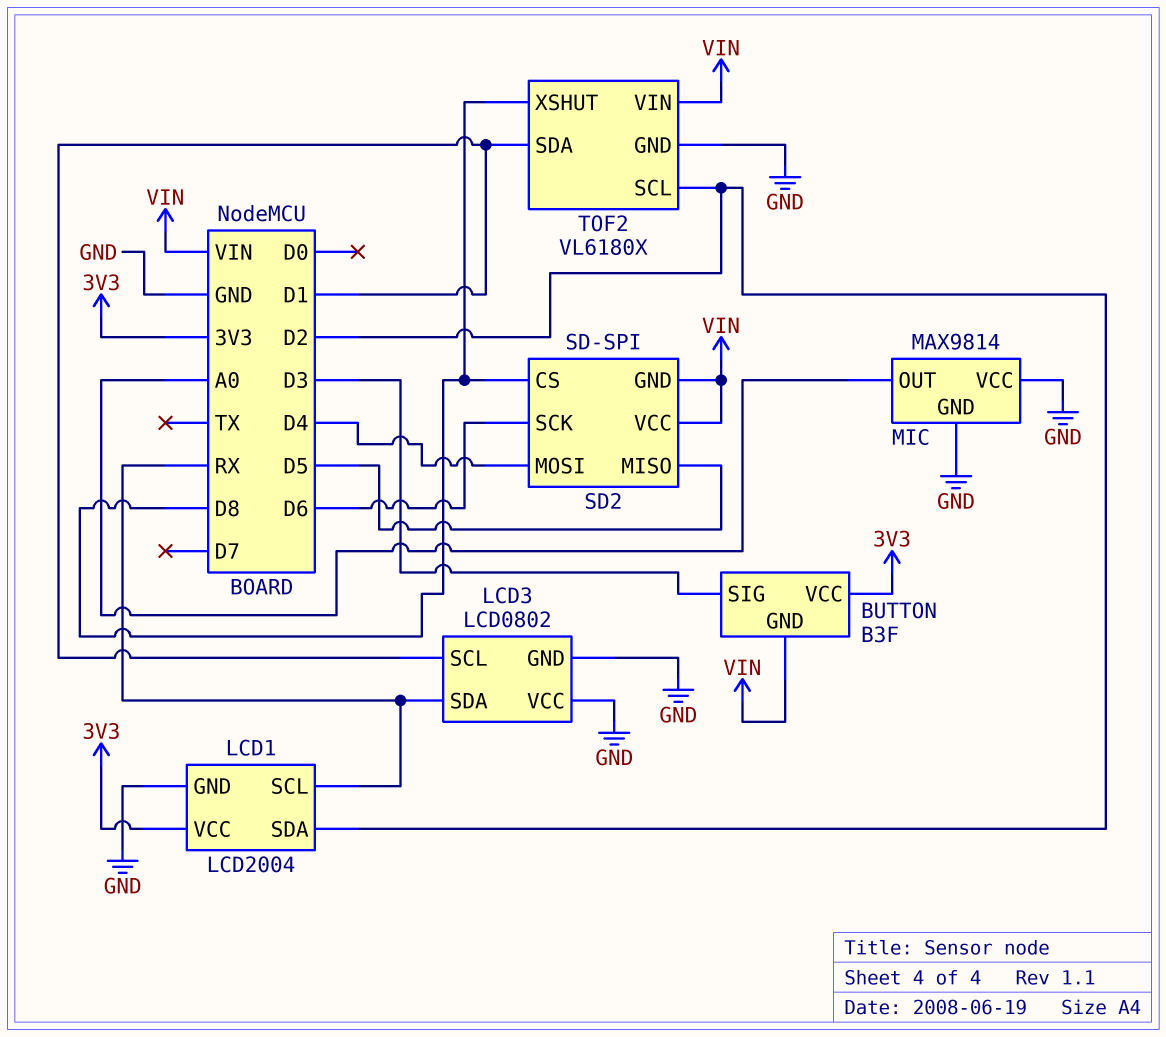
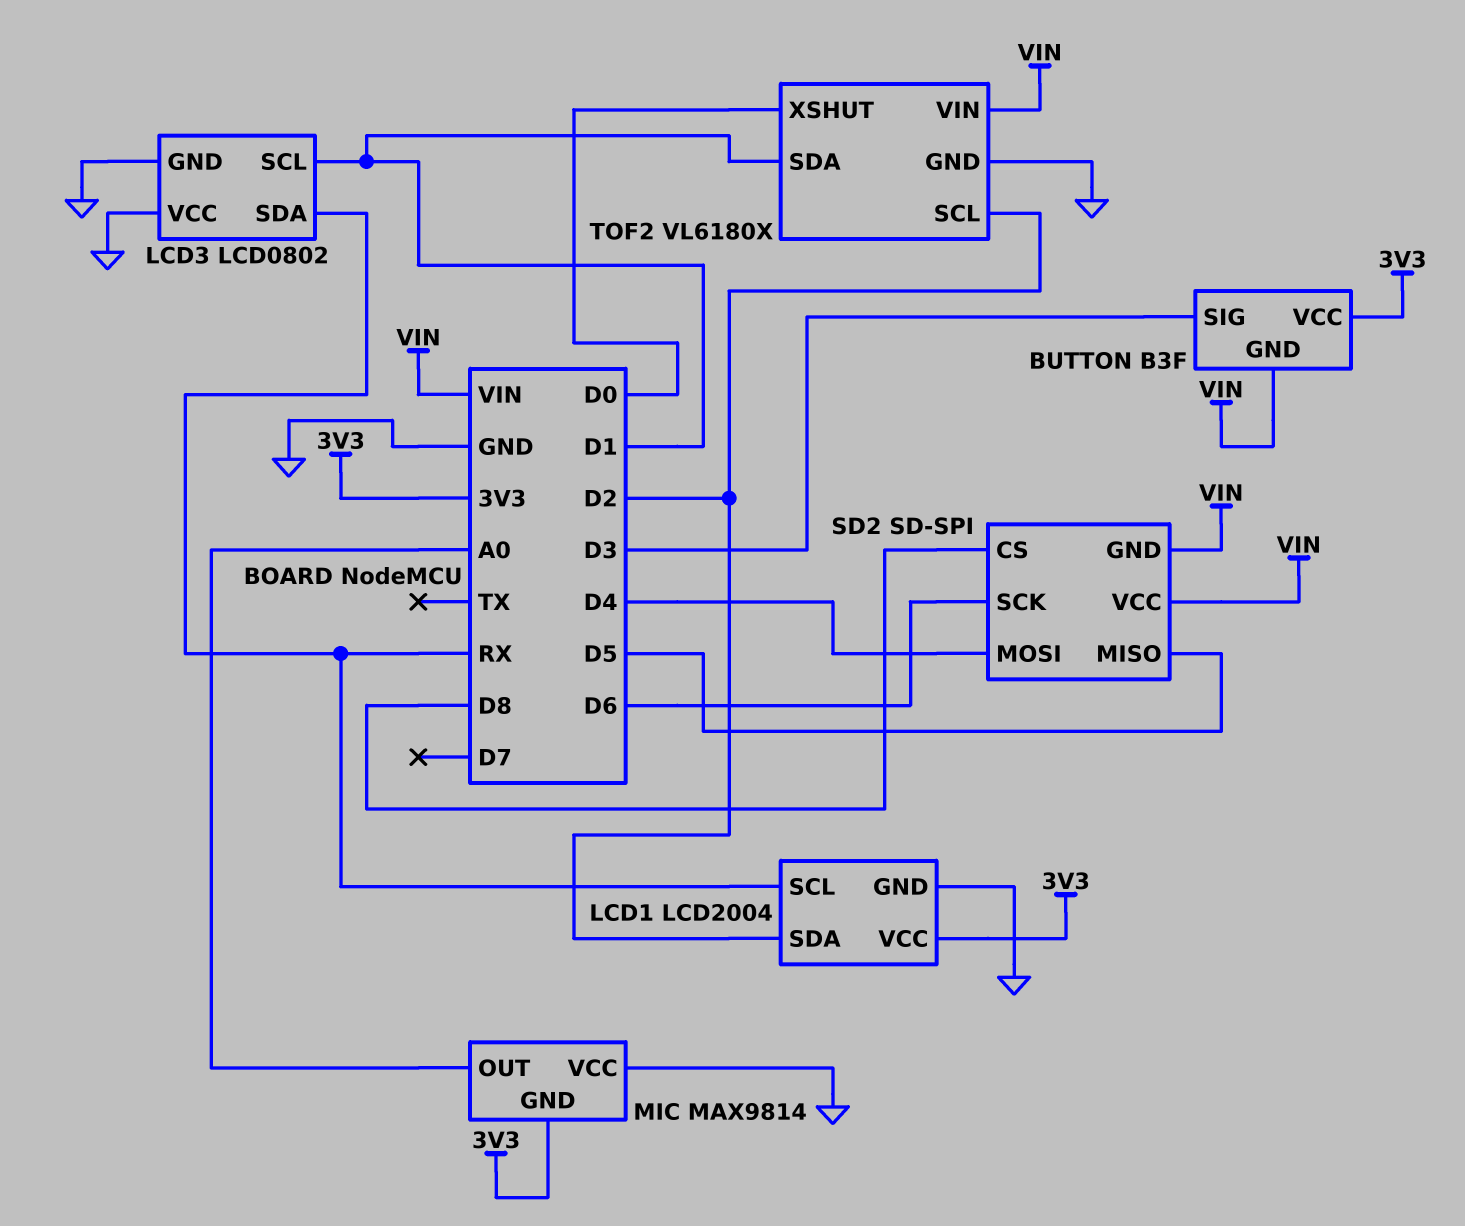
MIC pin GND: GND -> 3V3
TOF2 pin XSHUT: D8 -> D0

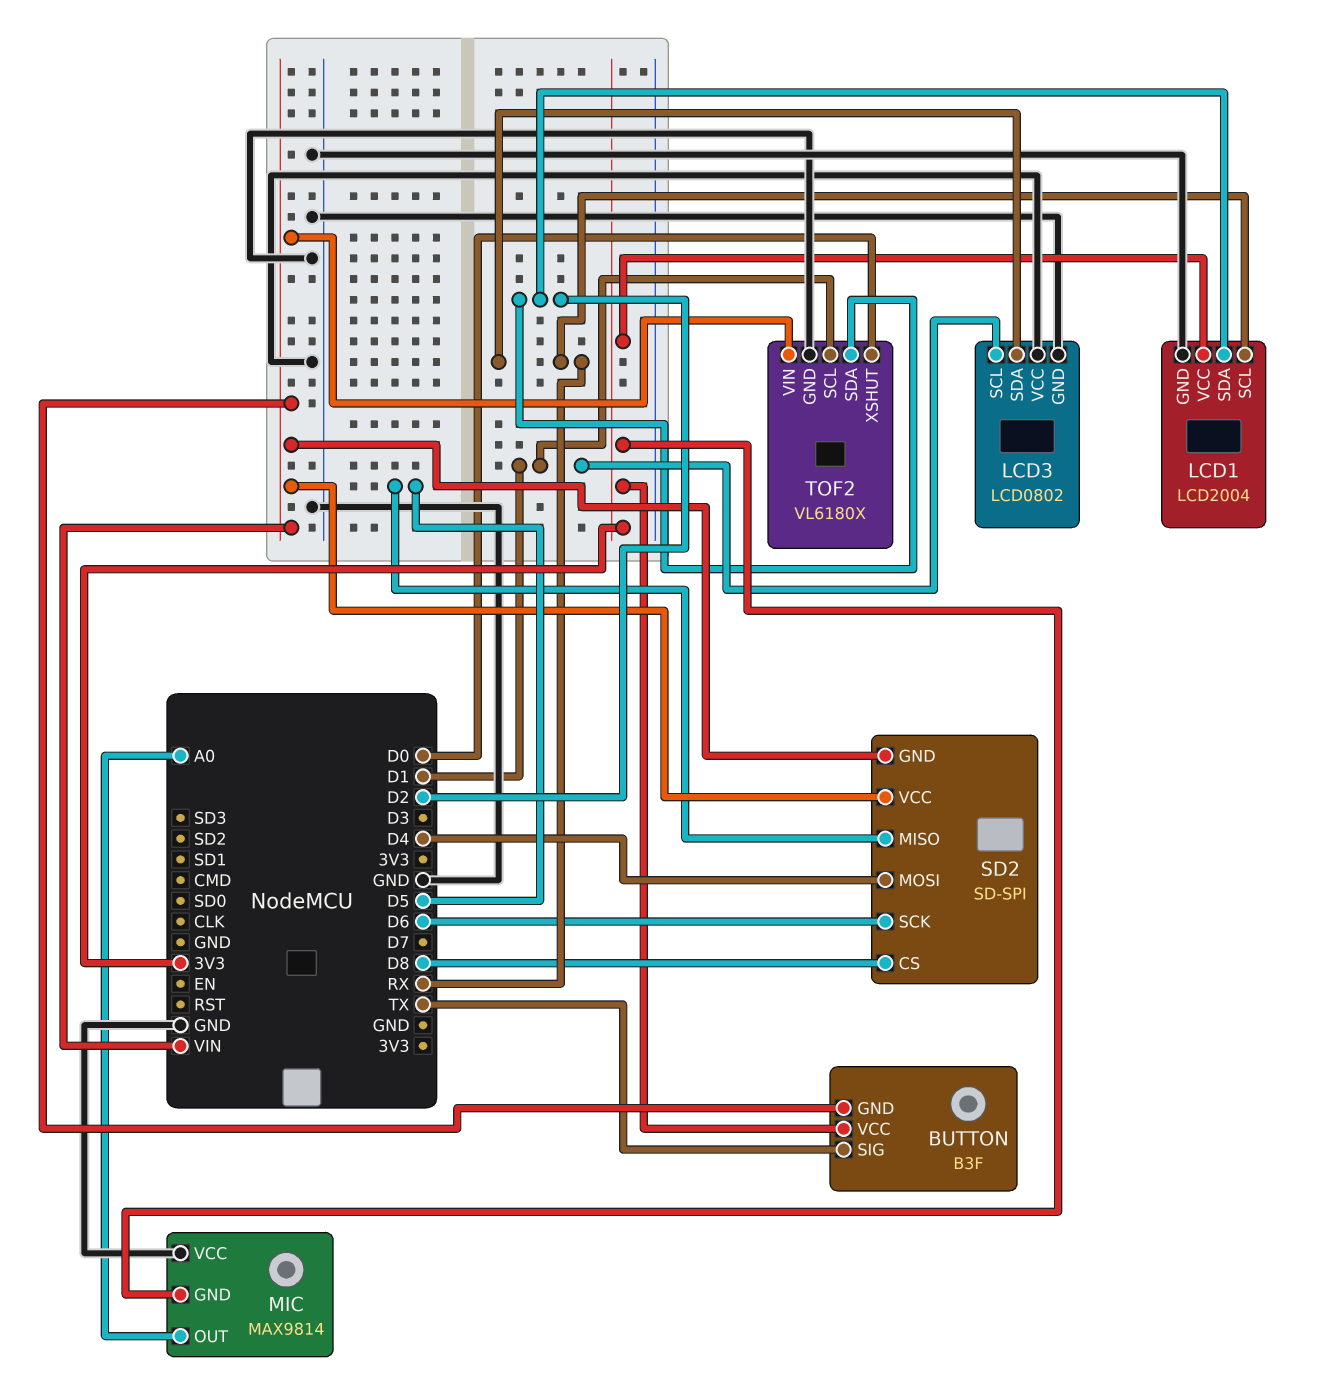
BUTTON pin SIG: D3 -> TX
TOF2 pin SCL: D2 -> D1
TOF2 pin SDA: D1 -> D2

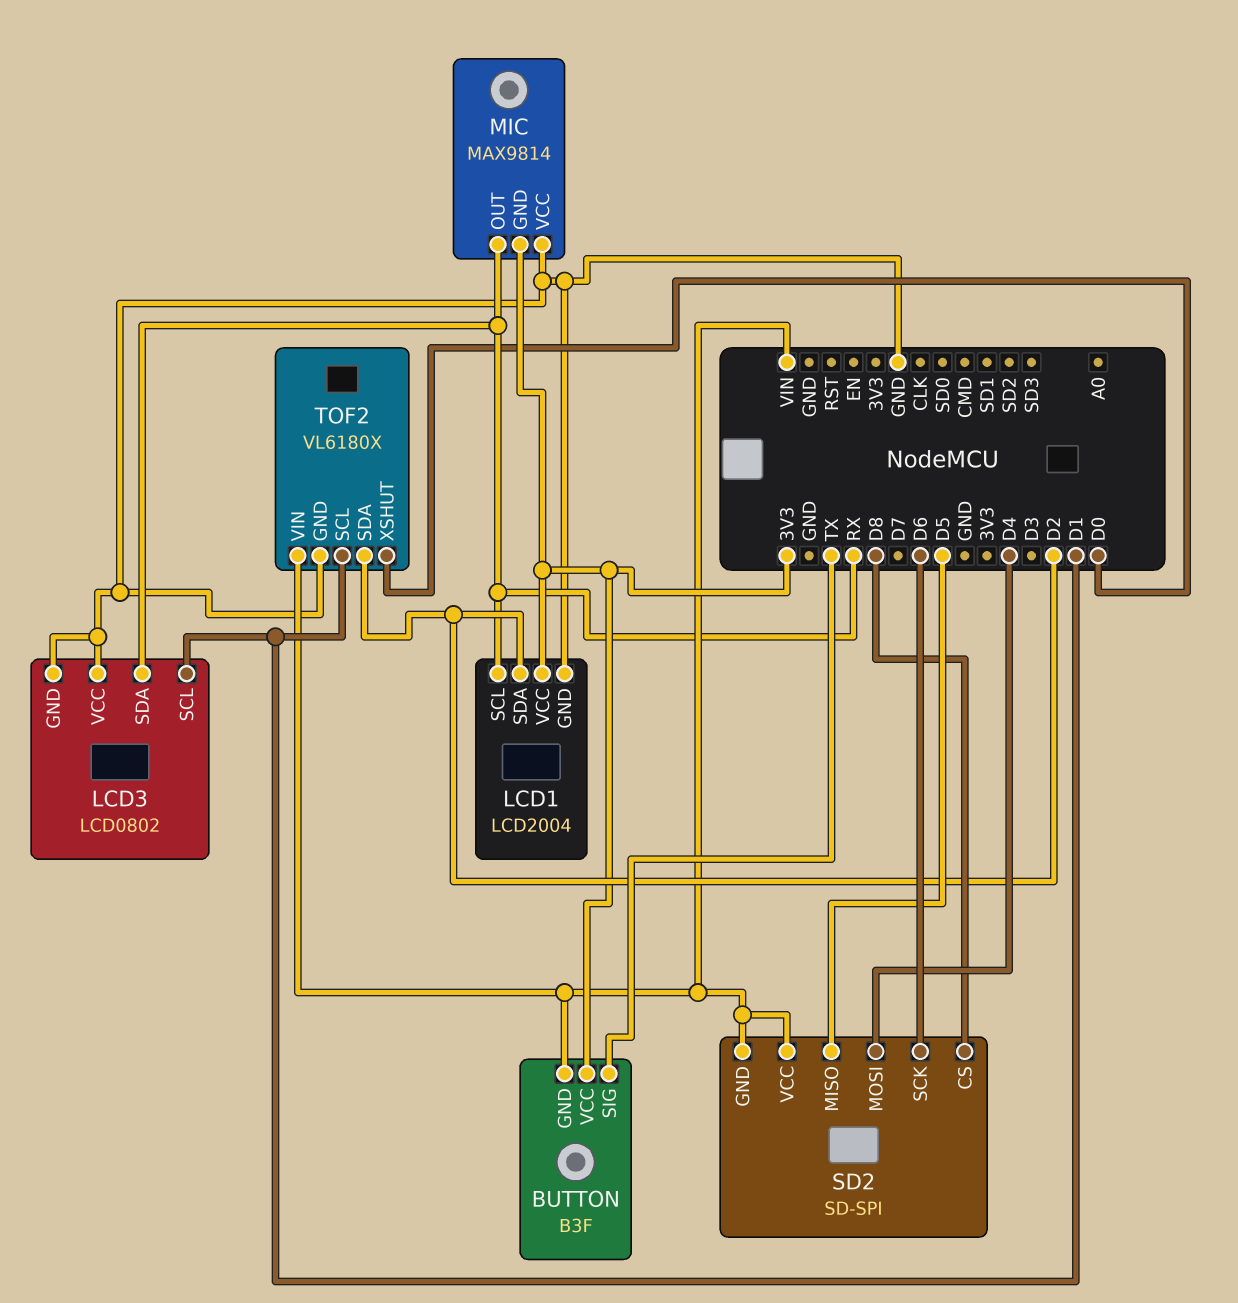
MIC pin OUT: A0 -> RX

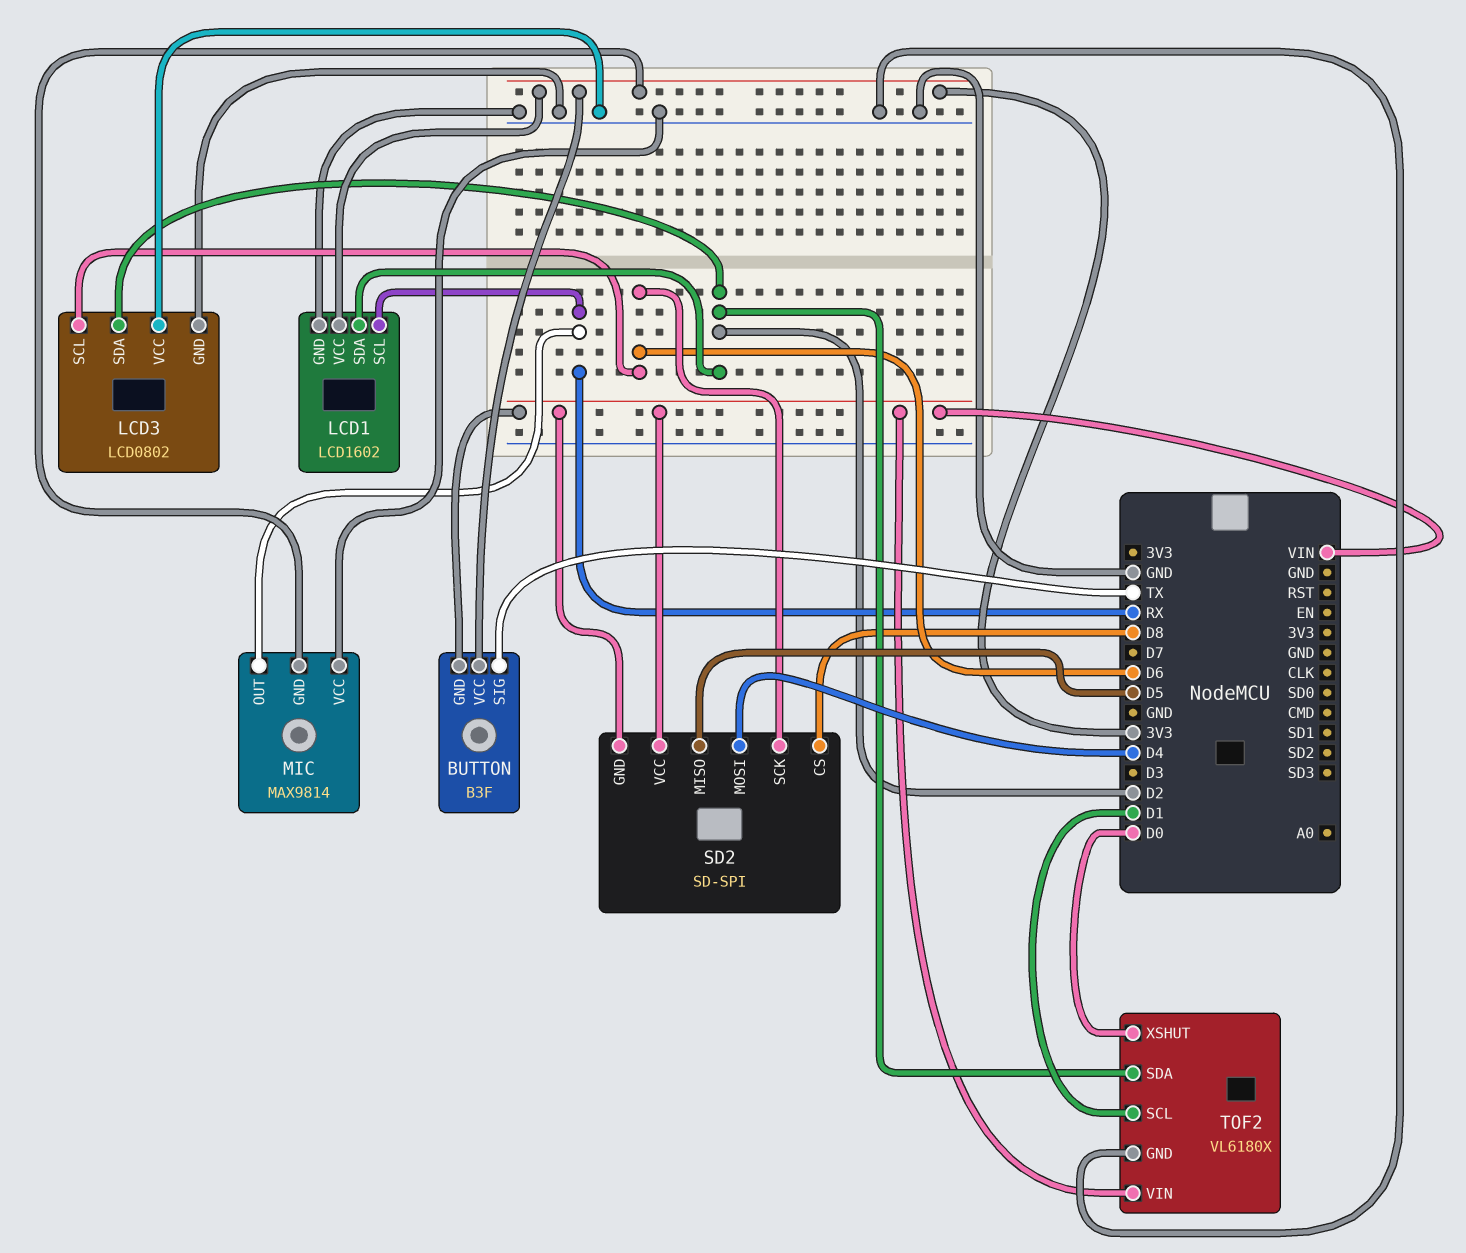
LCD1: LCD2004 -> LCD1602
LCD3 pin SCL: D1 -> D6
LCD3 pin SDA: RX -> D2

